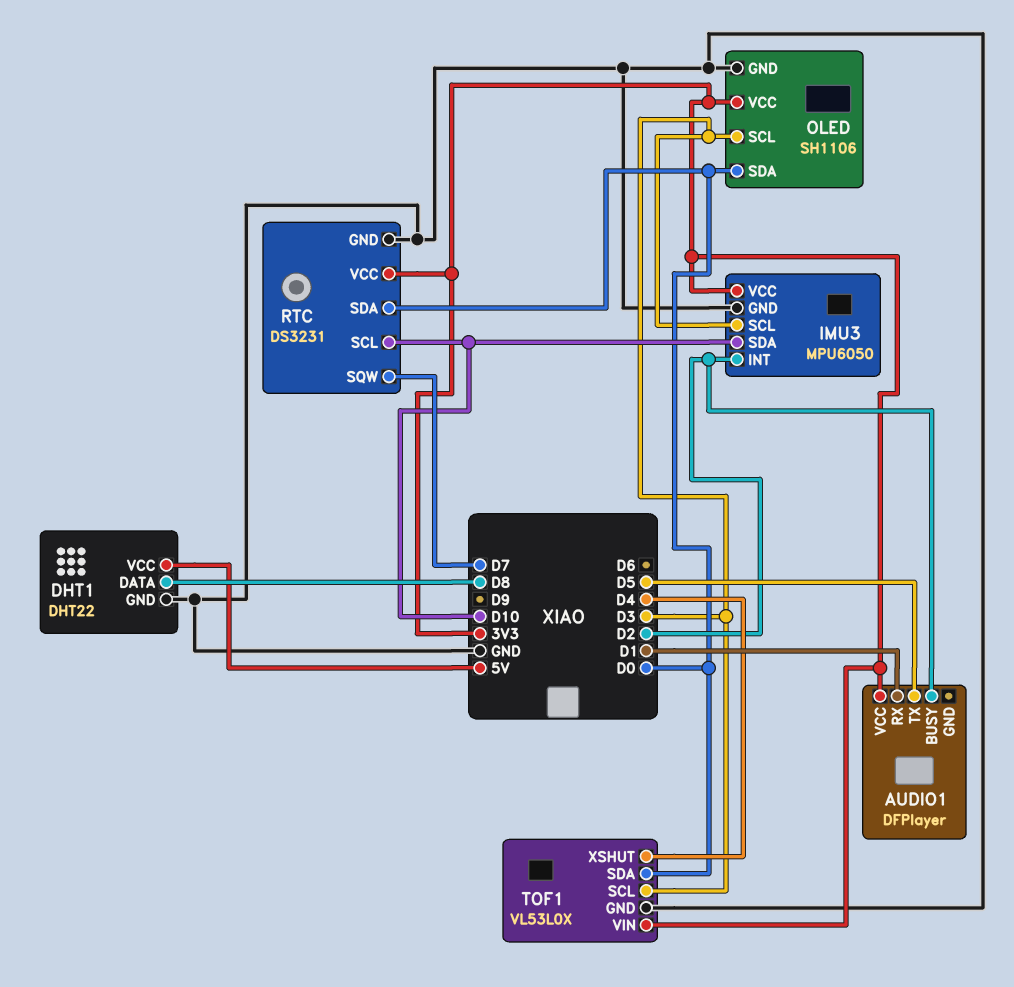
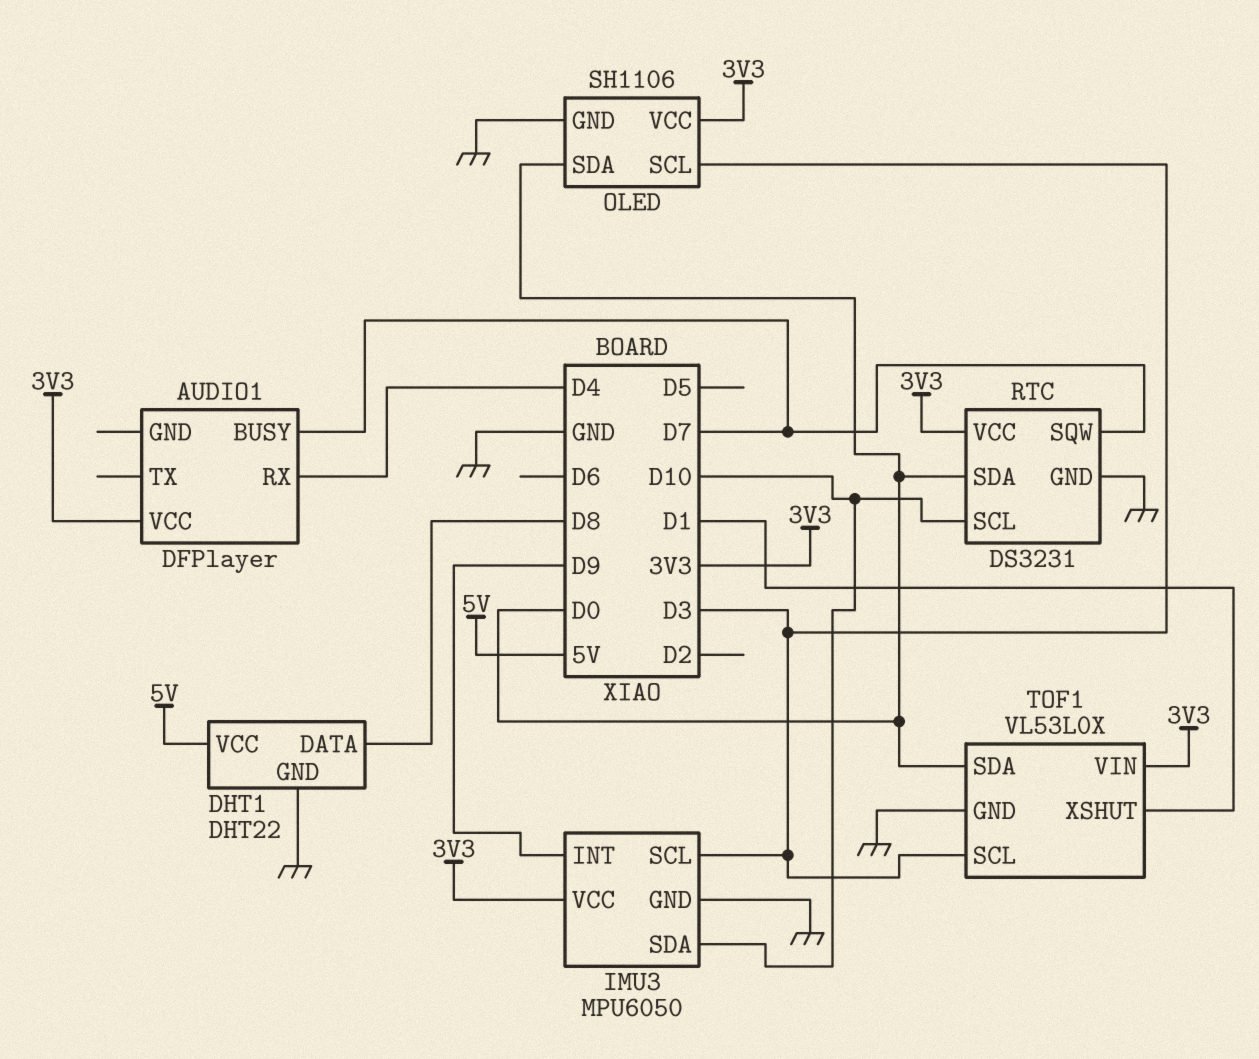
AUDIO1 pin BUSY: D2 -> D7
AUDIO1 pin RX: D1 -> D4
AUDIO1 pin TX: D5 -> none
IMU3 pin INT: D2 -> D9
TOF1 pin XSHUT: D4 -> D1

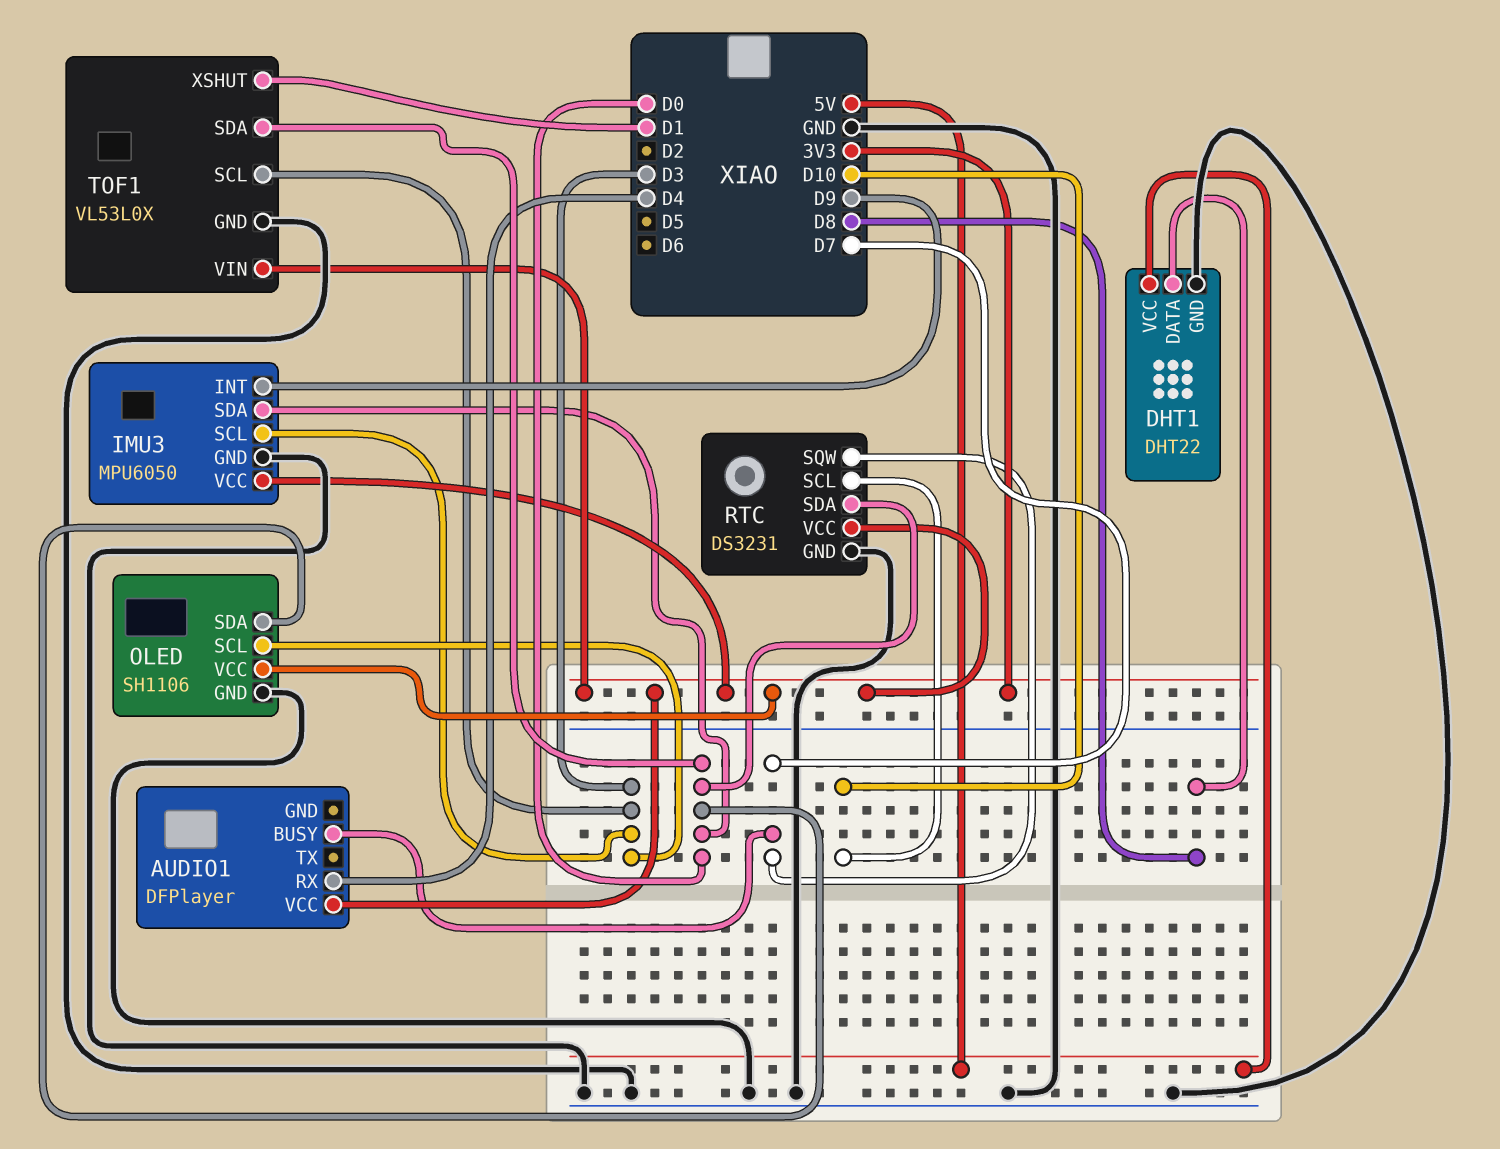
IMU3 pin SDA: D10 -> D0

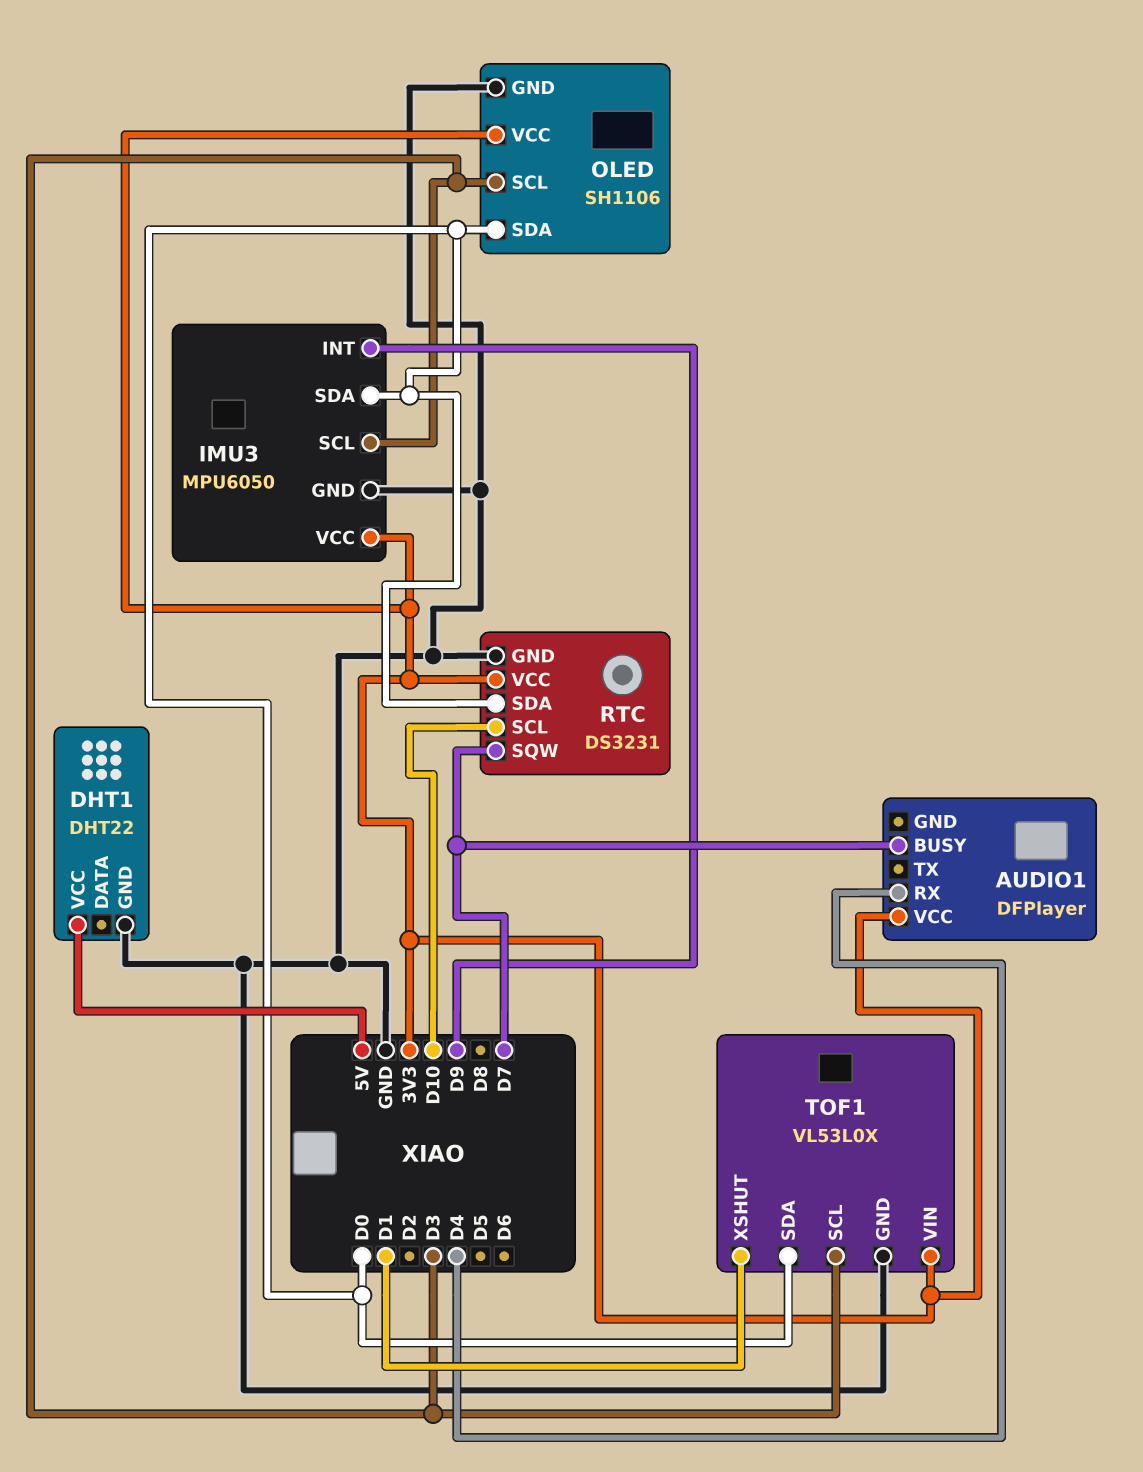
DHT1 pin DATA: D8 -> none

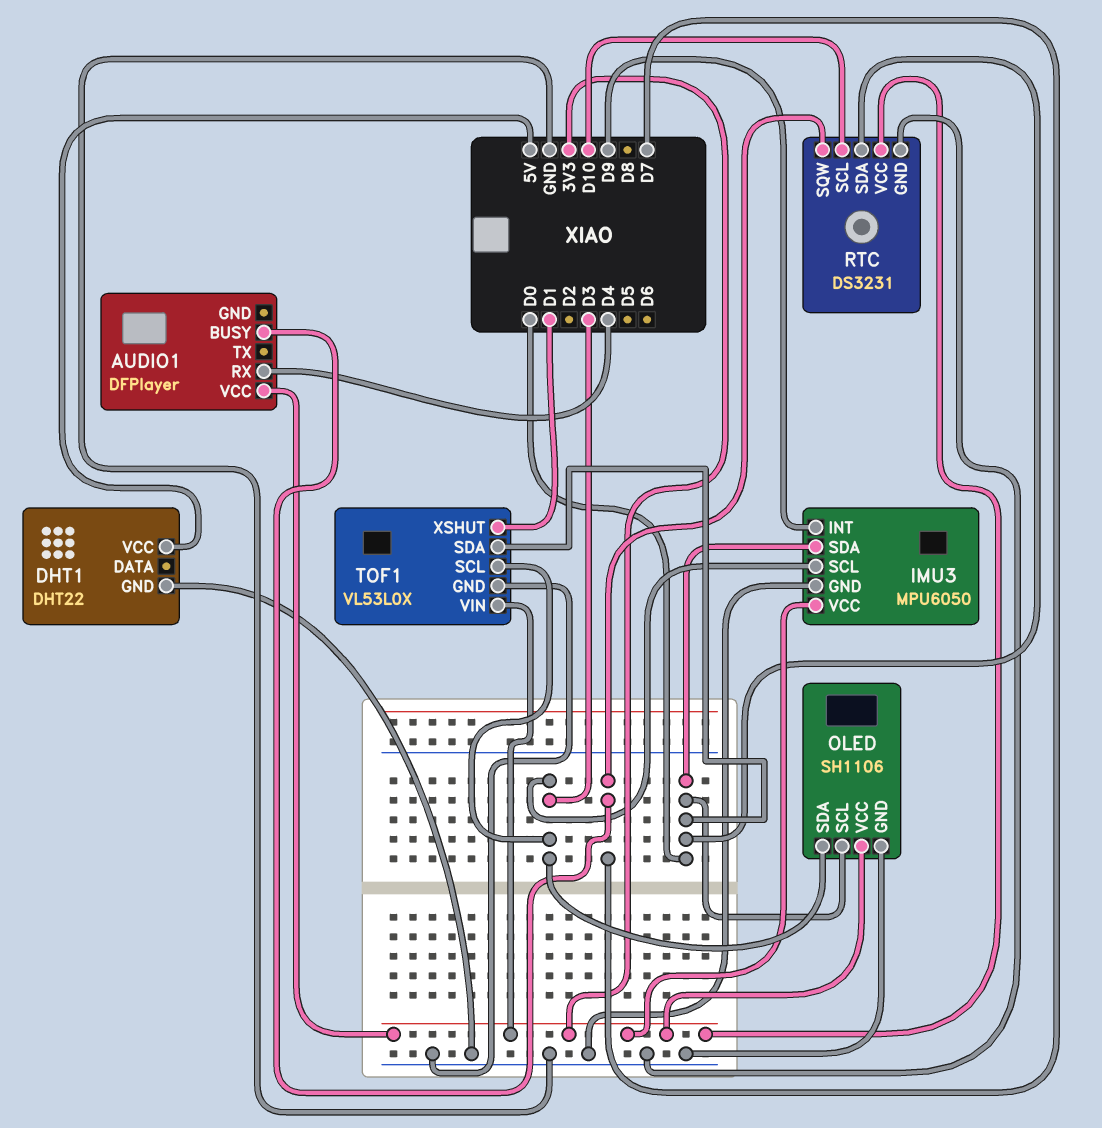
OLED pin SCL: D3 -> D0
OLED pin SDA: D0 -> D3

